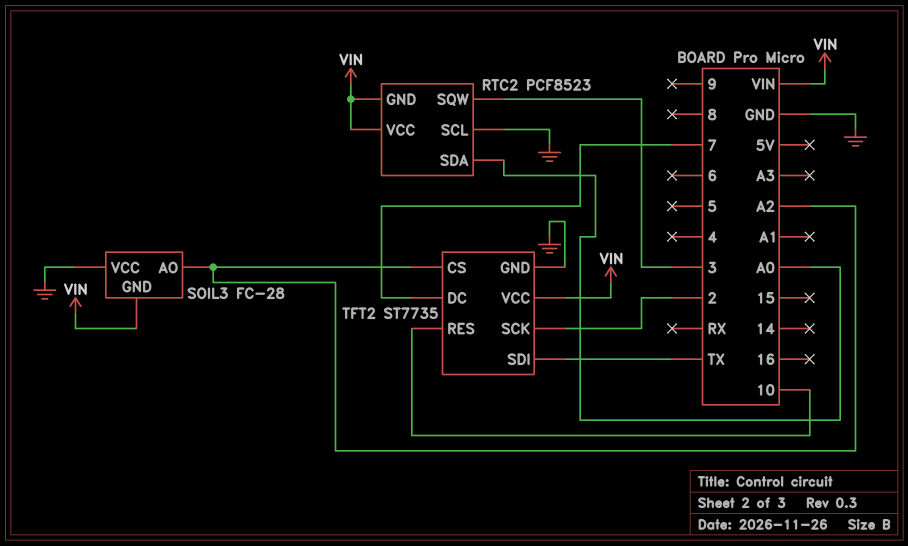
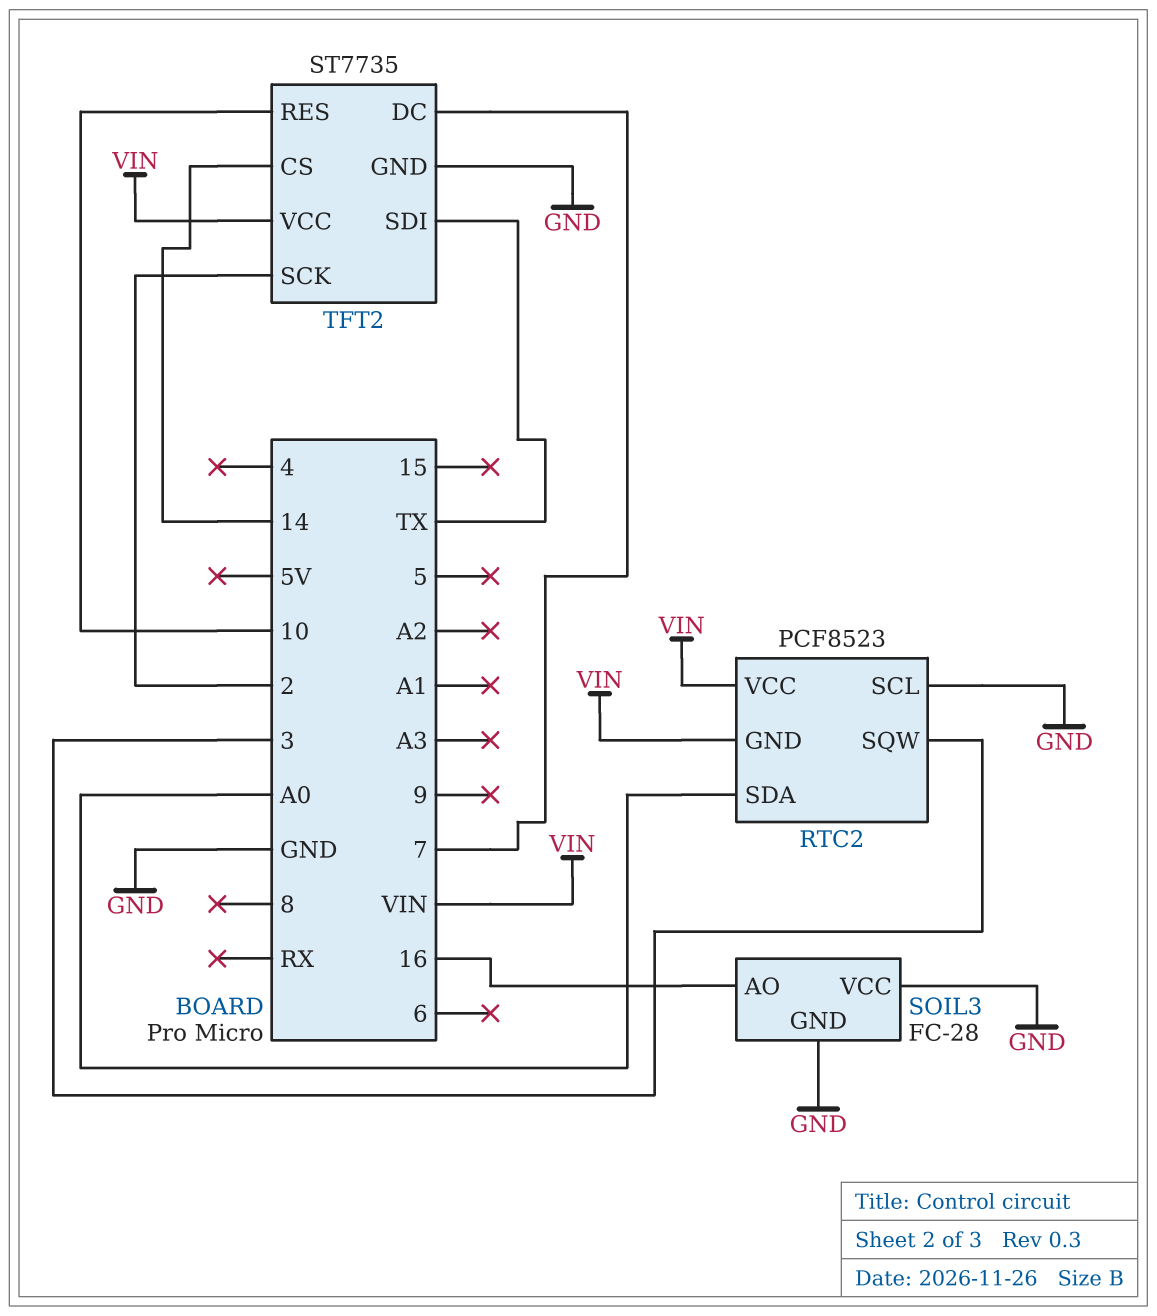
SOIL3 pin AO: A2 -> 16
SOIL3 pin GND: VIN -> GND
TFT2 pin CS: A2 -> 14

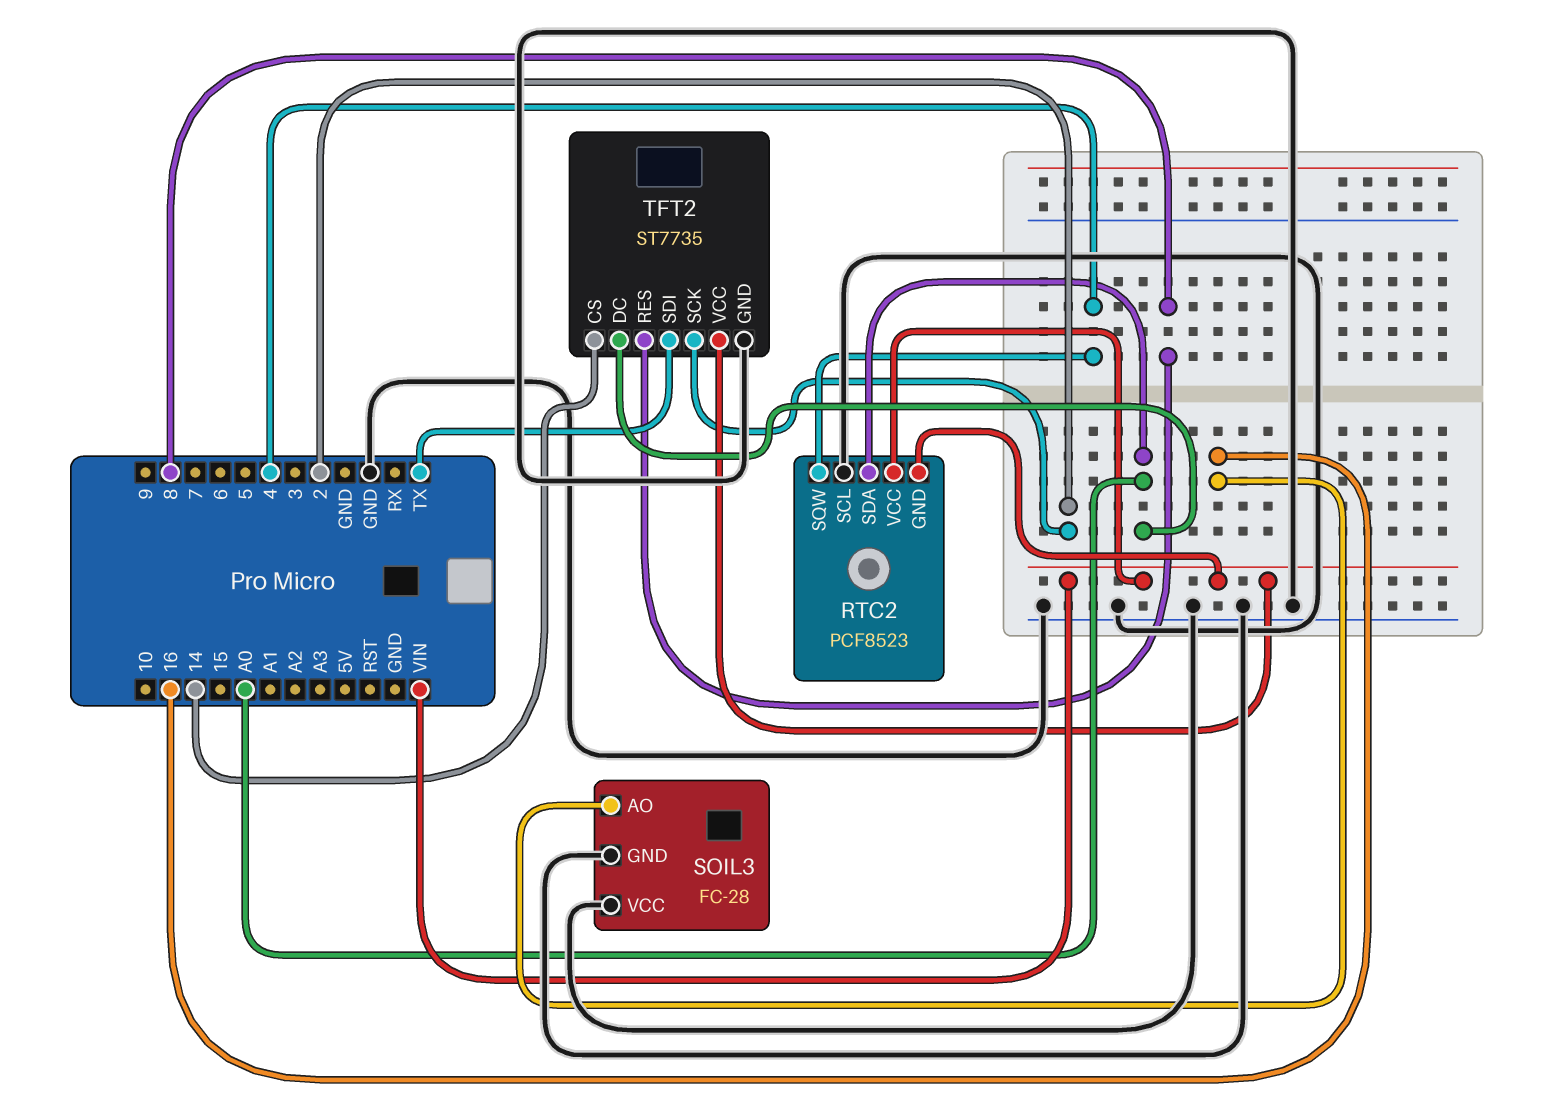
RTC2 pin SQW: 3 -> 4
TFT2 pin DC: 7 -> A0
TFT2 pin RES: 10 -> 8

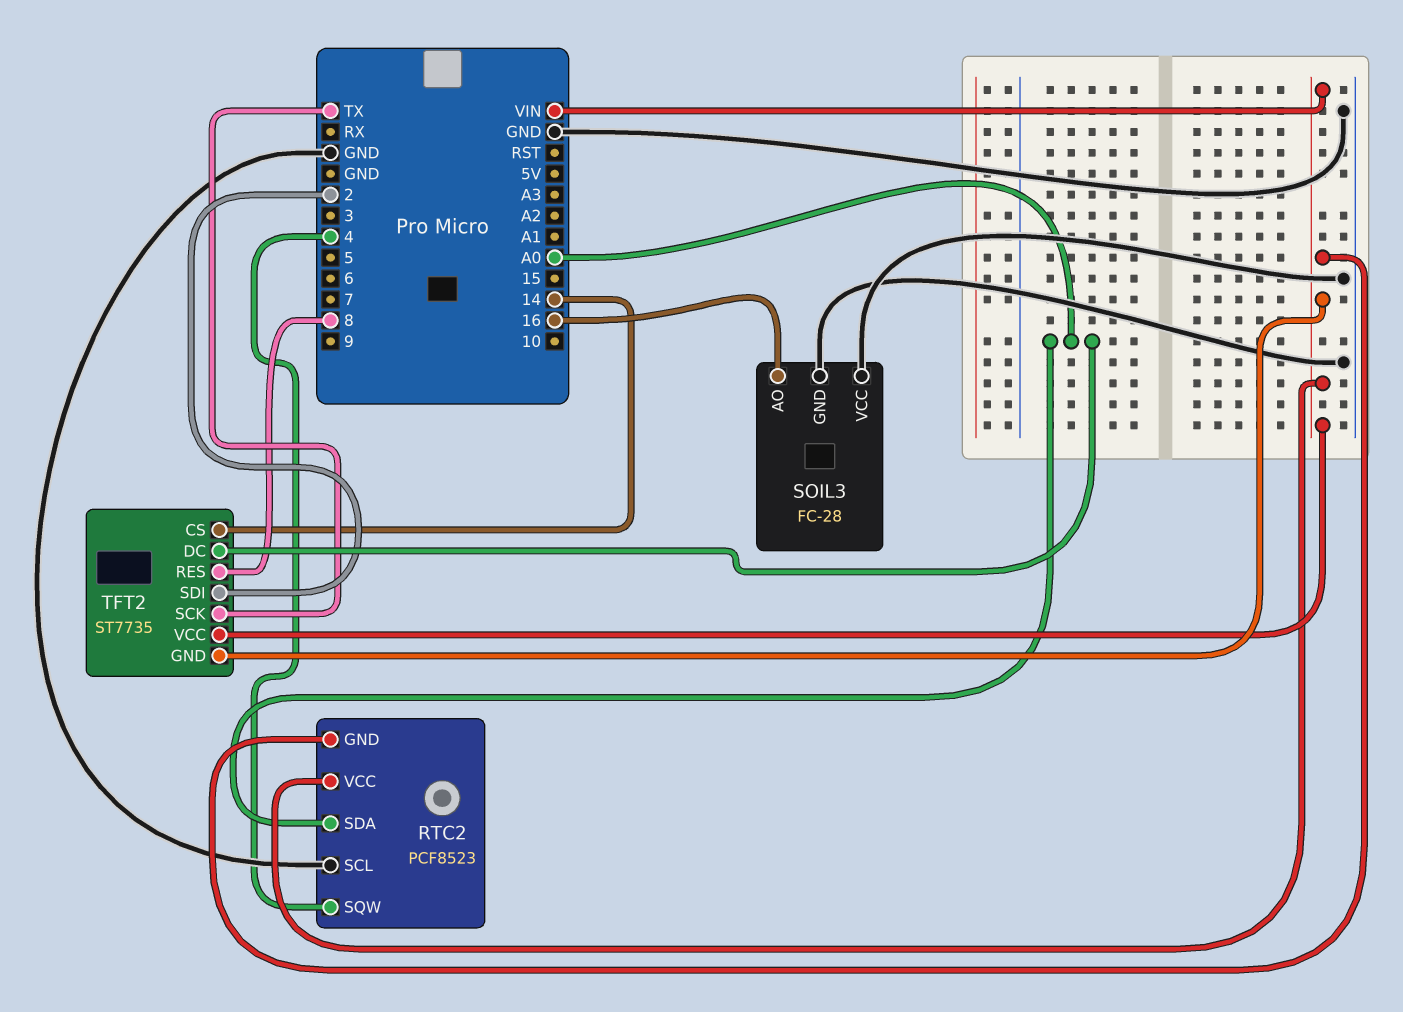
TFT2 pin GND: GND -> VIN
TFT2 pin SCK: 2 -> TX
TFT2 pin SDI: TX -> 2

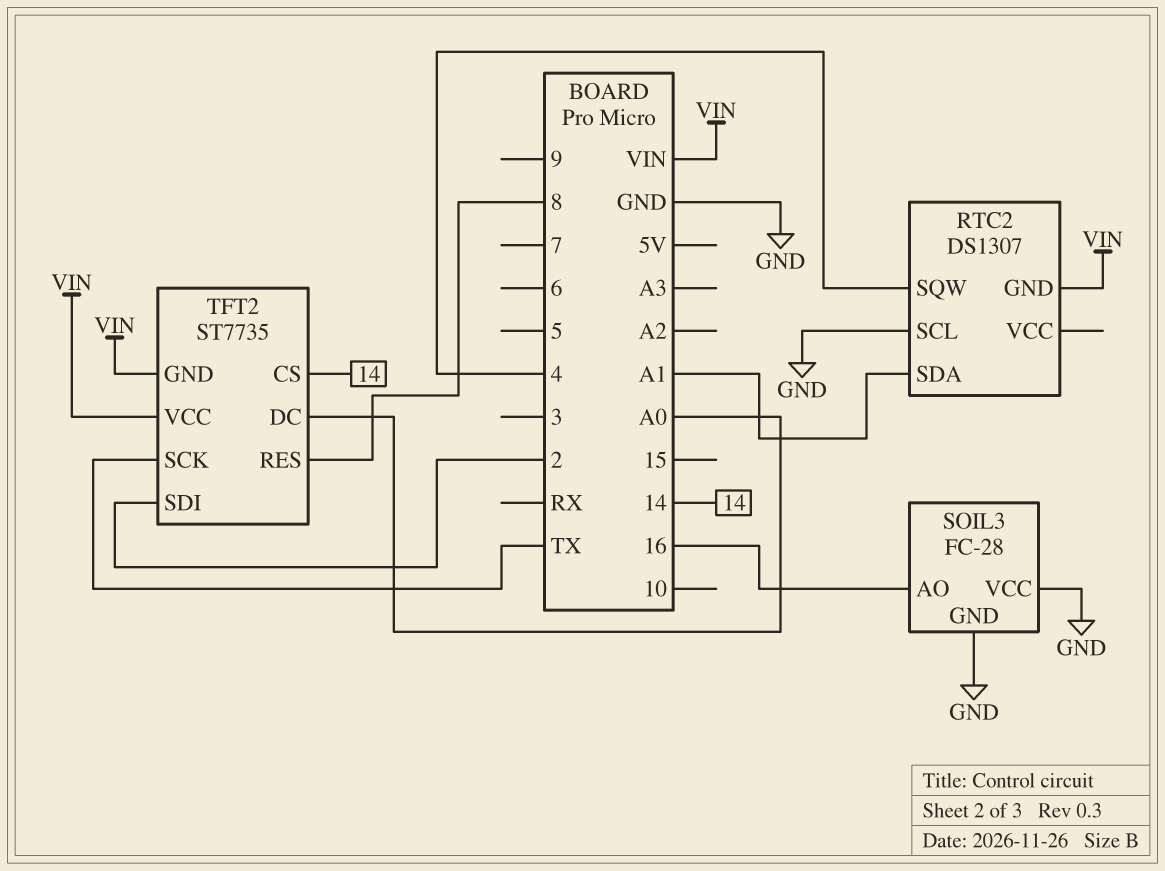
RTC2: PCF8523 -> DS1307
RTC2 pin SDA: A0 -> A1
RTC2 pin VCC: VIN -> none

